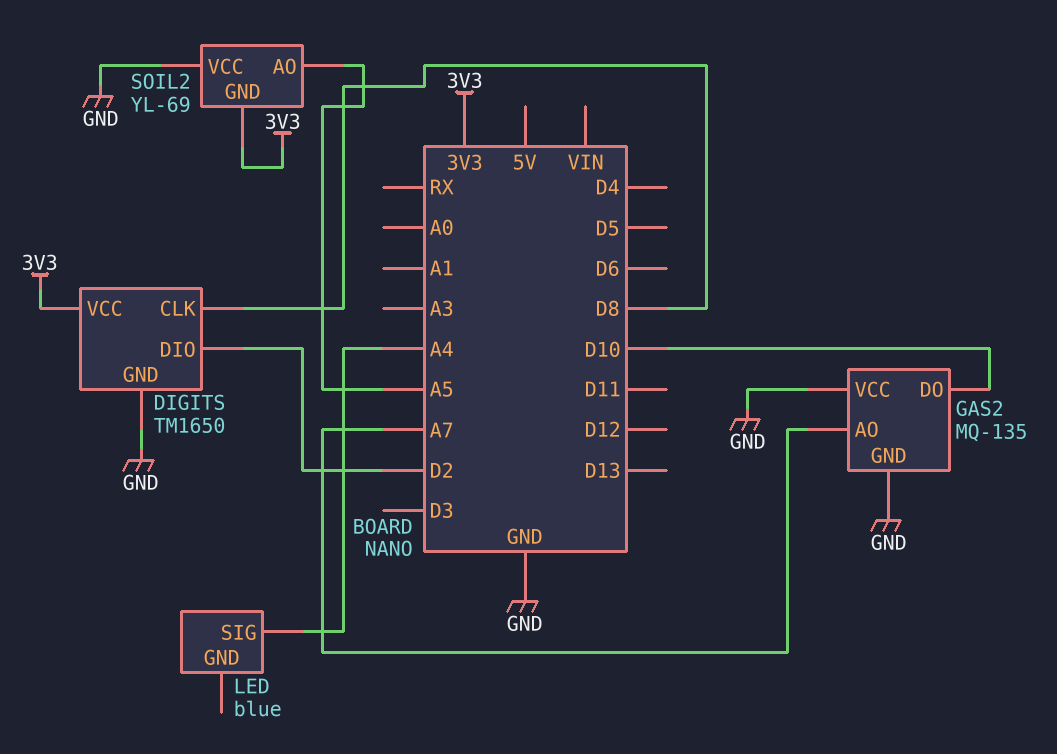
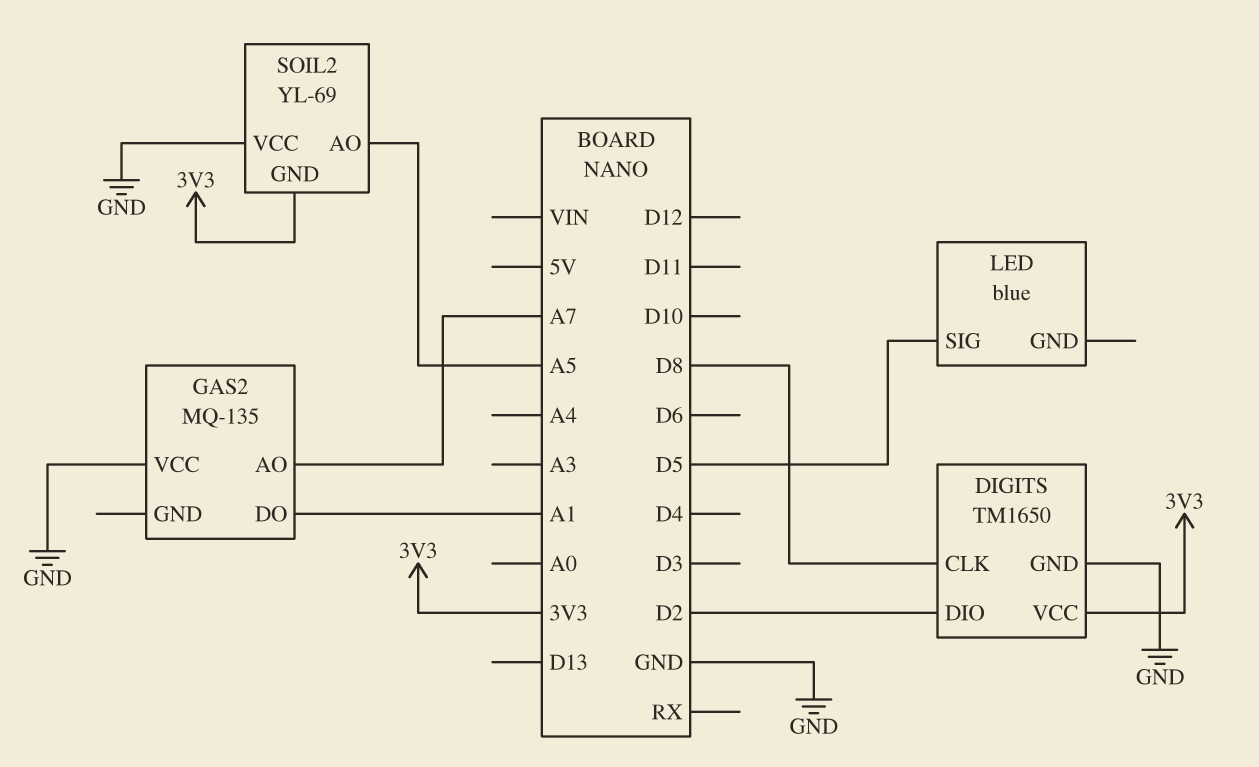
GAS2 pin DO: D10 -> A1
GAS2 pin GND: GND -> none
LED pin SIG: A4 -> D5

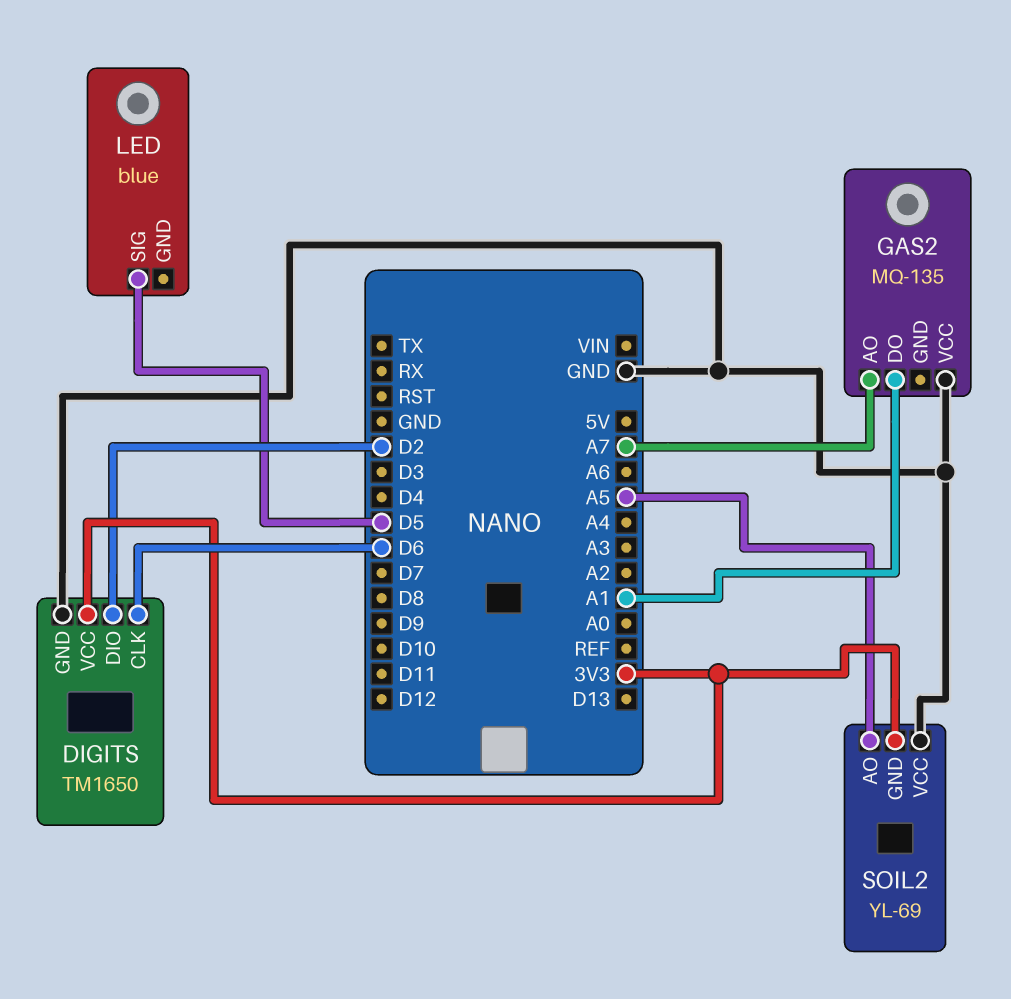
DIGITS pin CLK: D8 -> D6

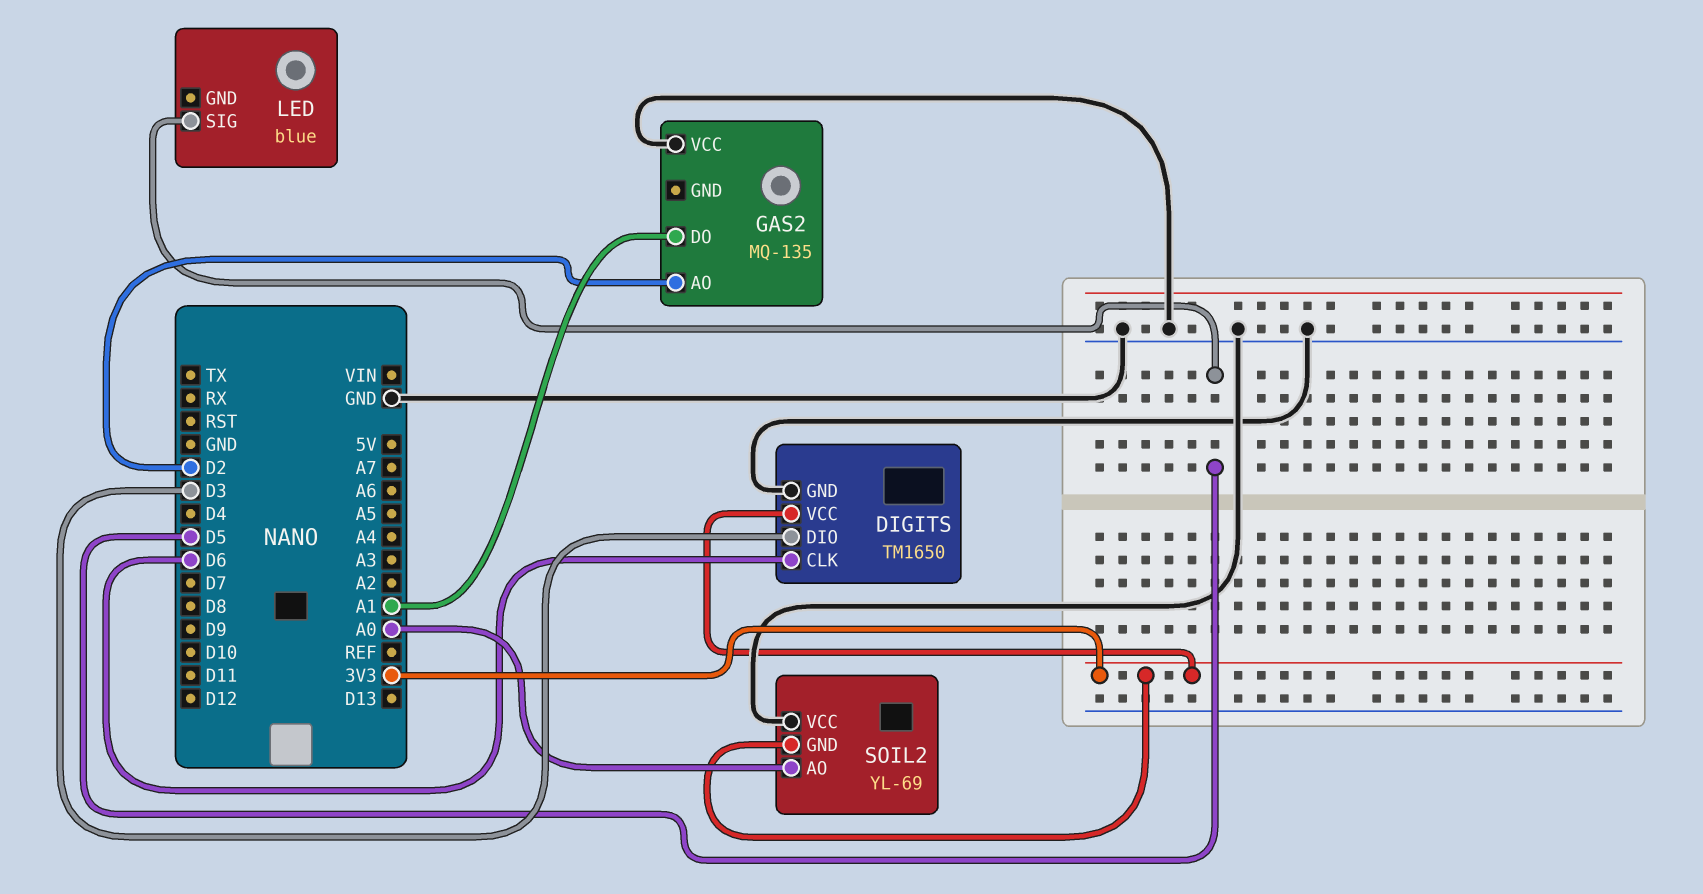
DIGITS pin DIO: D2 -> D3
GAS2 pin AO: A7 -> D2
SOIL2 pin AO: A5 -> A0

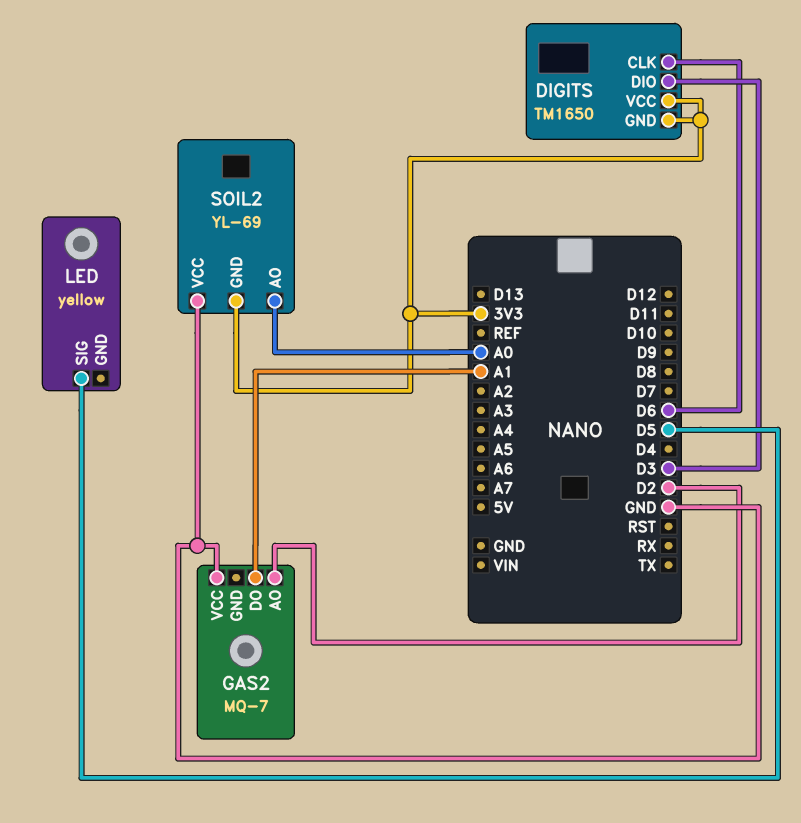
DIGITS pin GND: GND -> 3V3
GAS2: MQ-135 -> MQ-7
LED: blue -> yellow

